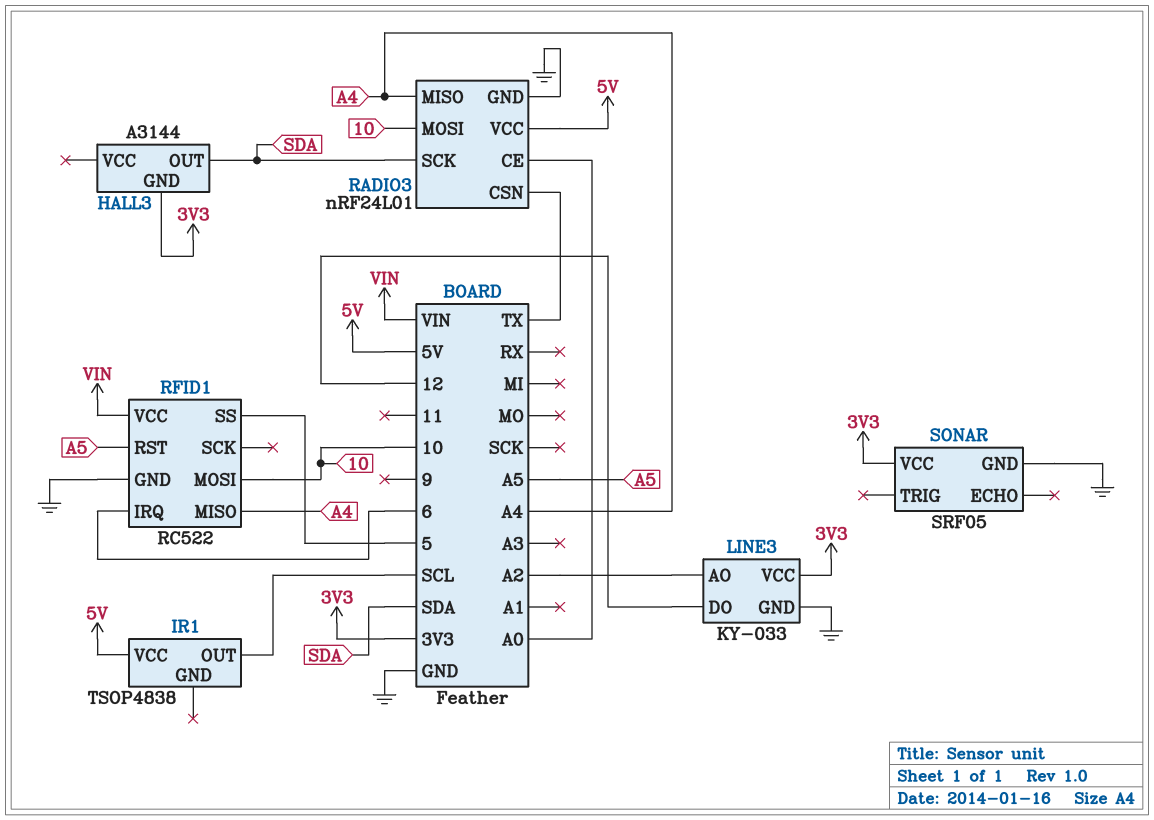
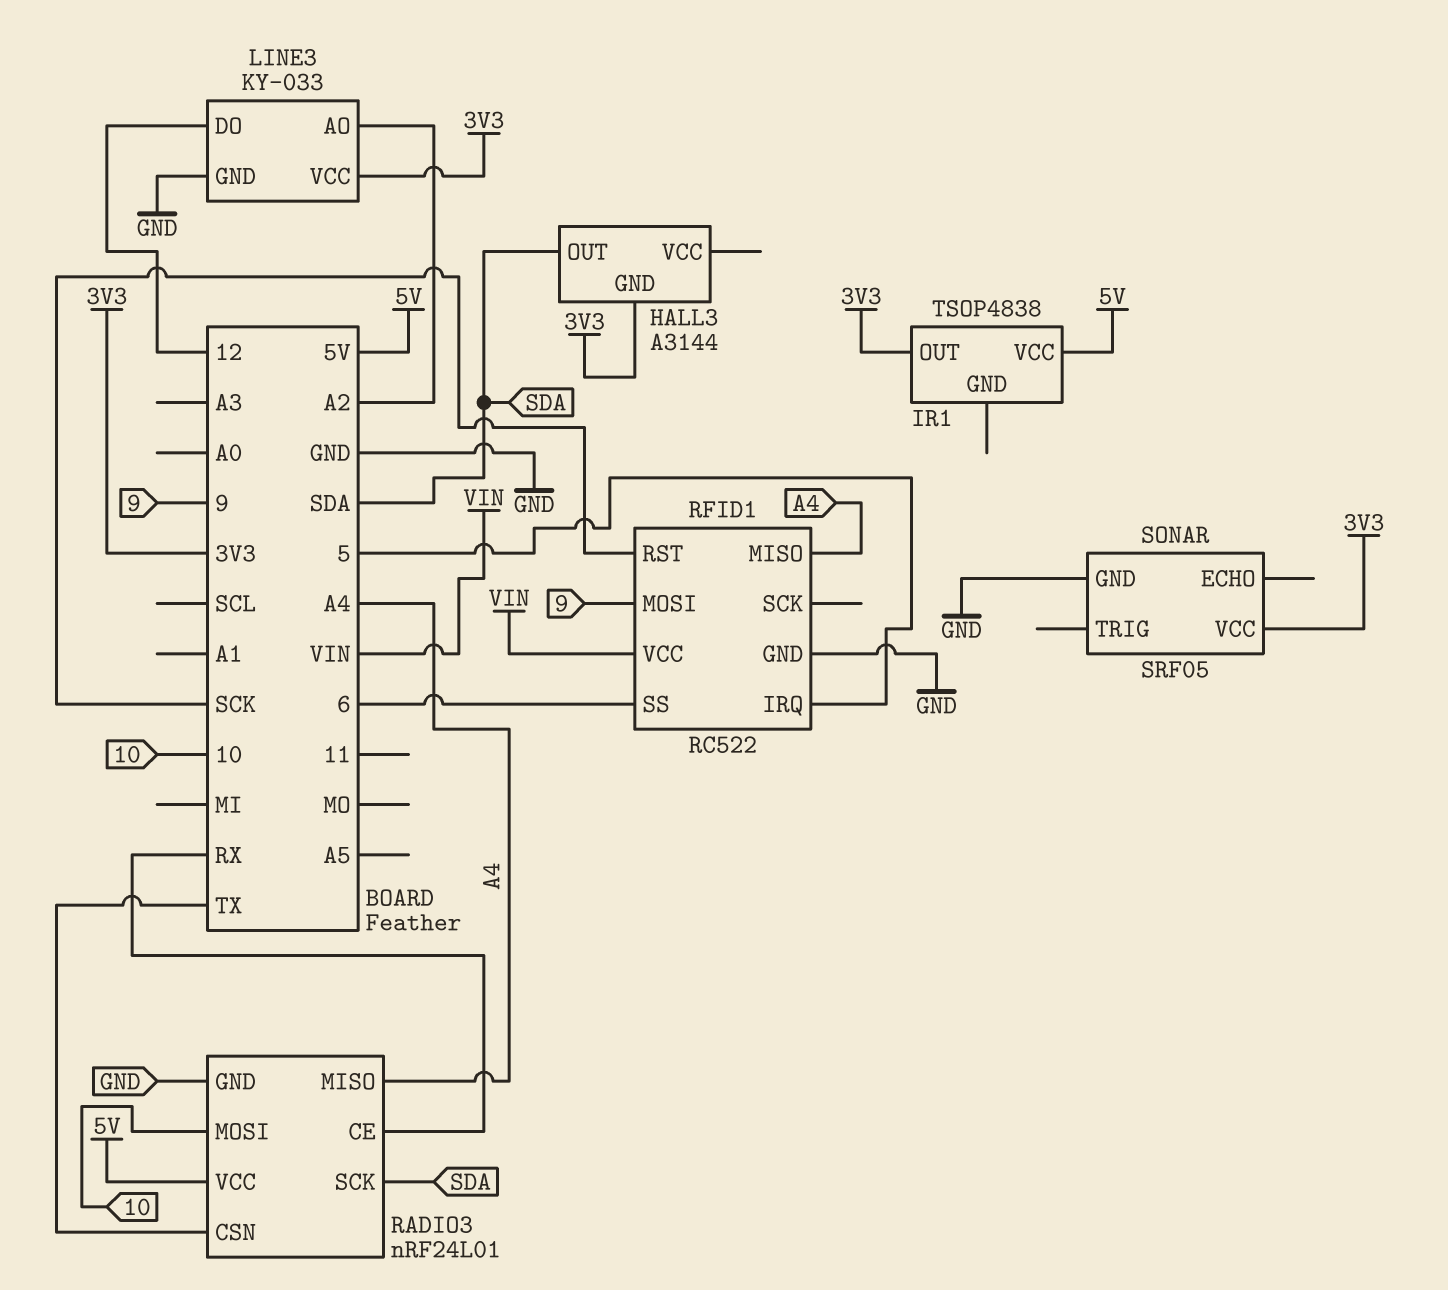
IR1 pin OUT: SCL -> 3V3
RADIO3 pin CE: A0 -> RX
RFID1 pin IRQ: 6 -> 5
RFID1 pin MOSI: 10 -> 9
RFID1 pin RST: A5 -> SCK
RFID1 pin SS: 5 -> 6

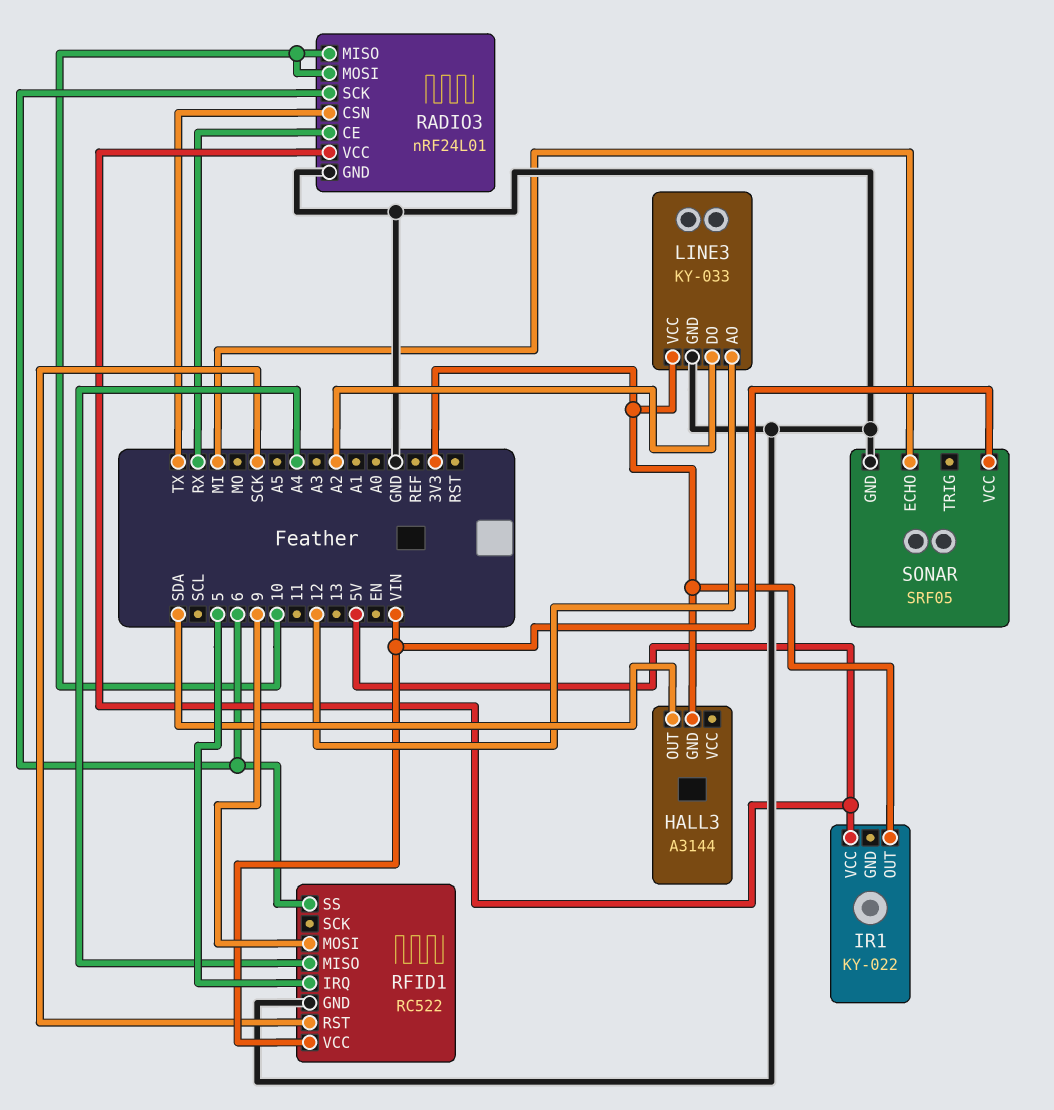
IR1: TSOP4838 -> KY-022
LINE3 pin AO: A2 -> 12
LINE3 pin DO: 12 -> A2
RADIO3 pin MISO: A4 -> 10
RADIO3 pin SCK: SDA -> 6
SONAR pin ECHO: none -> MI
SONAR pin VCC: 3V3 -> VIN

